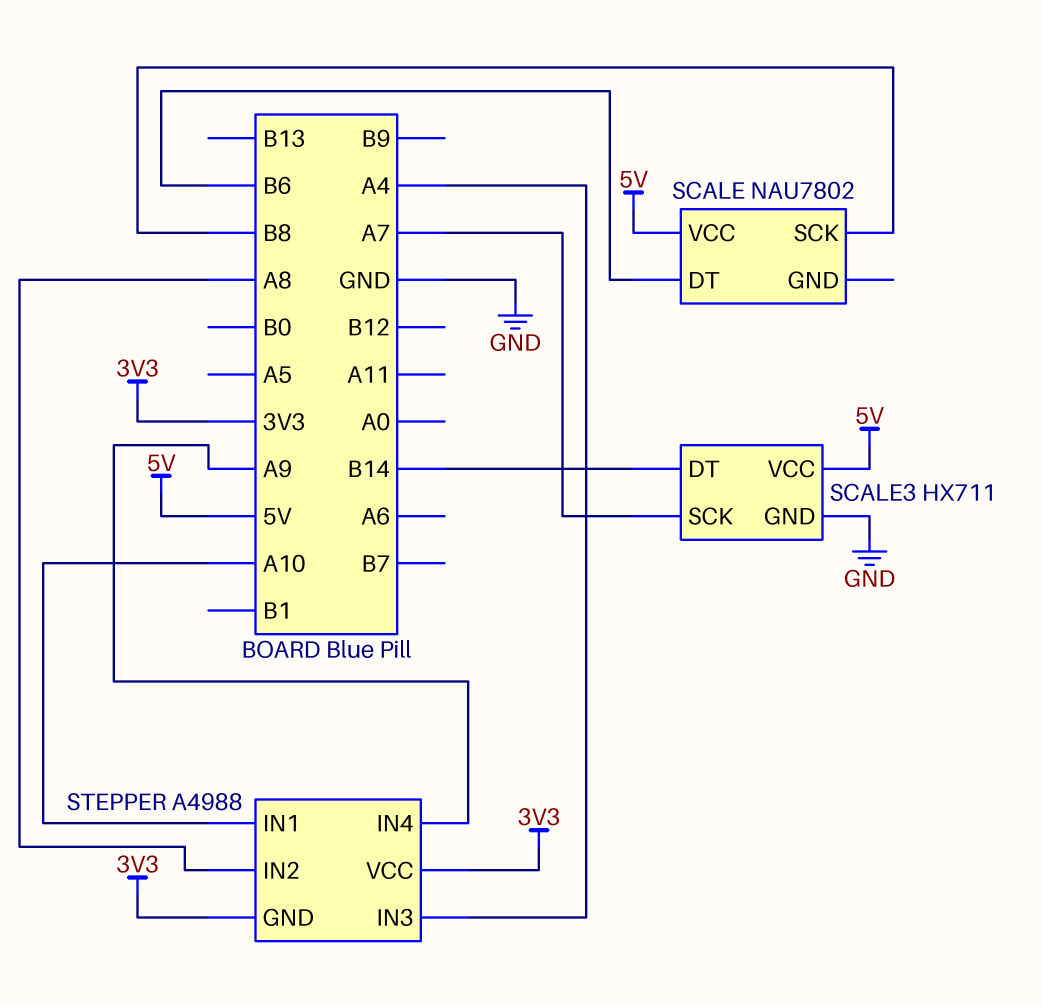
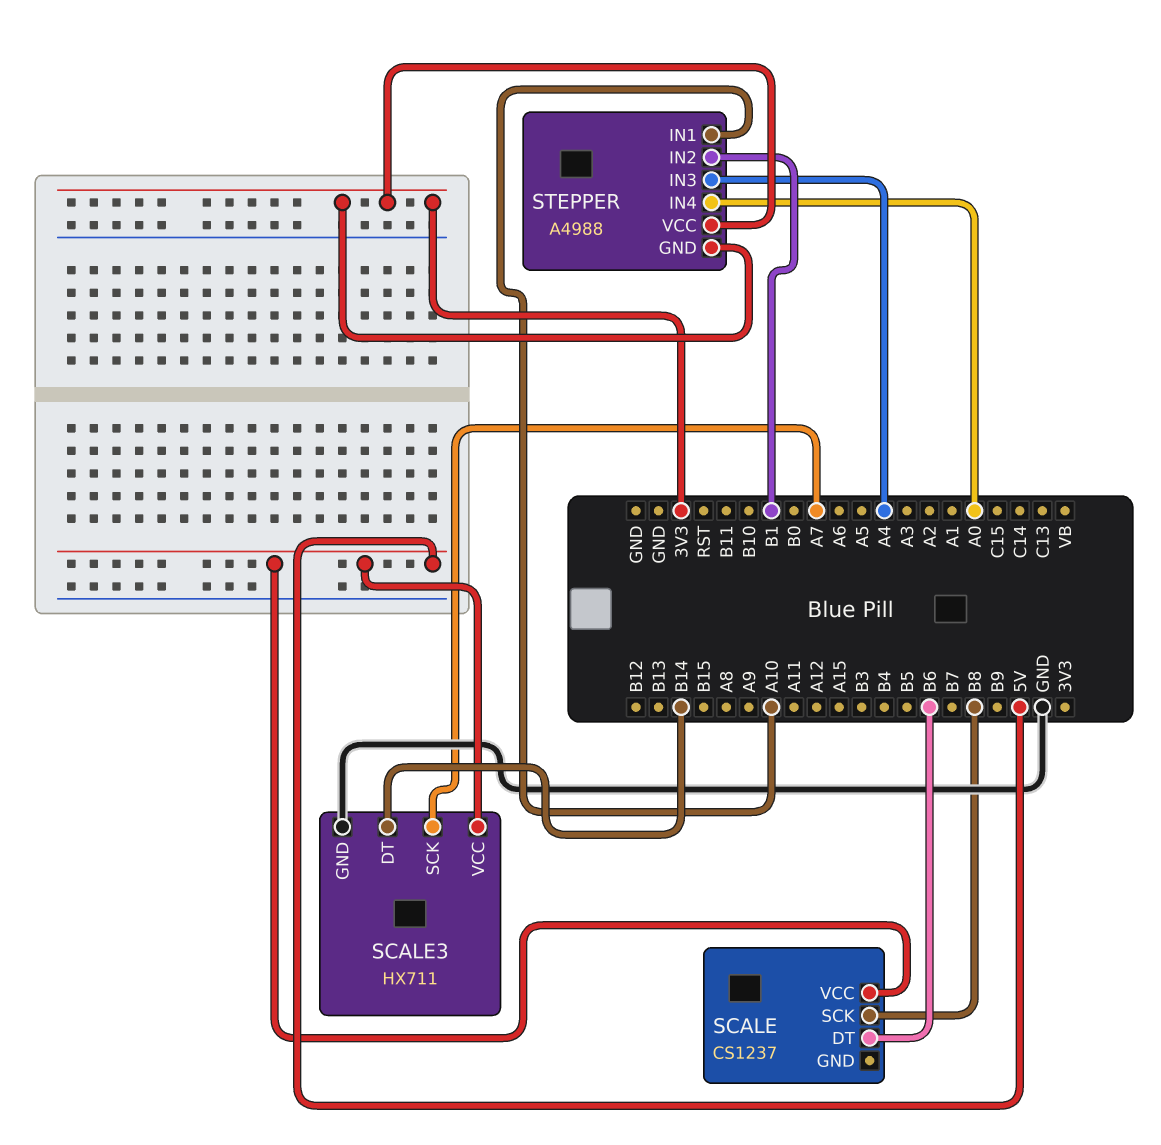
SCALE: NAU7802 -> CS1237
STEPPER pin IN2: A8 -> B1
STEPPER pin IN4: A9 -> A0

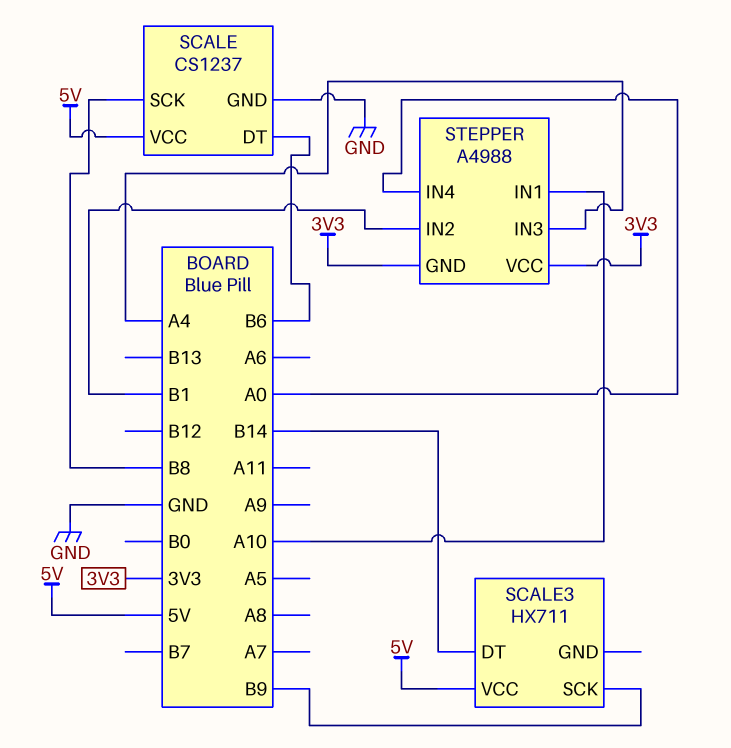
SCALE pin GND: none -> GND
SCALE3 pin GND: GND -> none
SCALE3 pin SCK: A7 -> B9

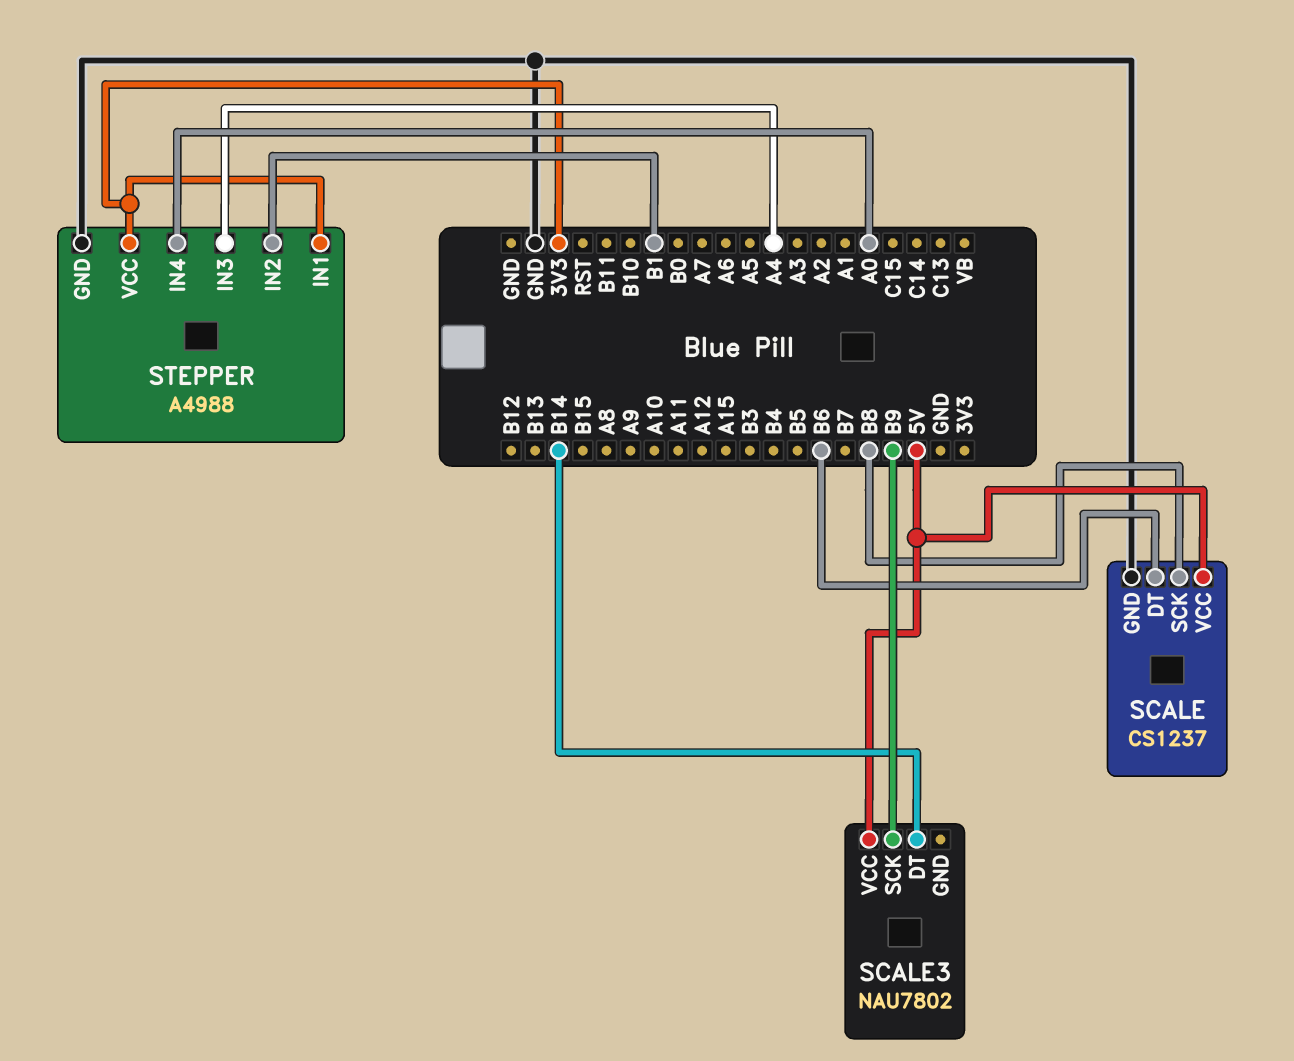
SCALE3: HX711 -> NAU7802
STEPPER pin GND: 3V3 -> GND
STEPPER pin IN1: A10 -> 3V3

